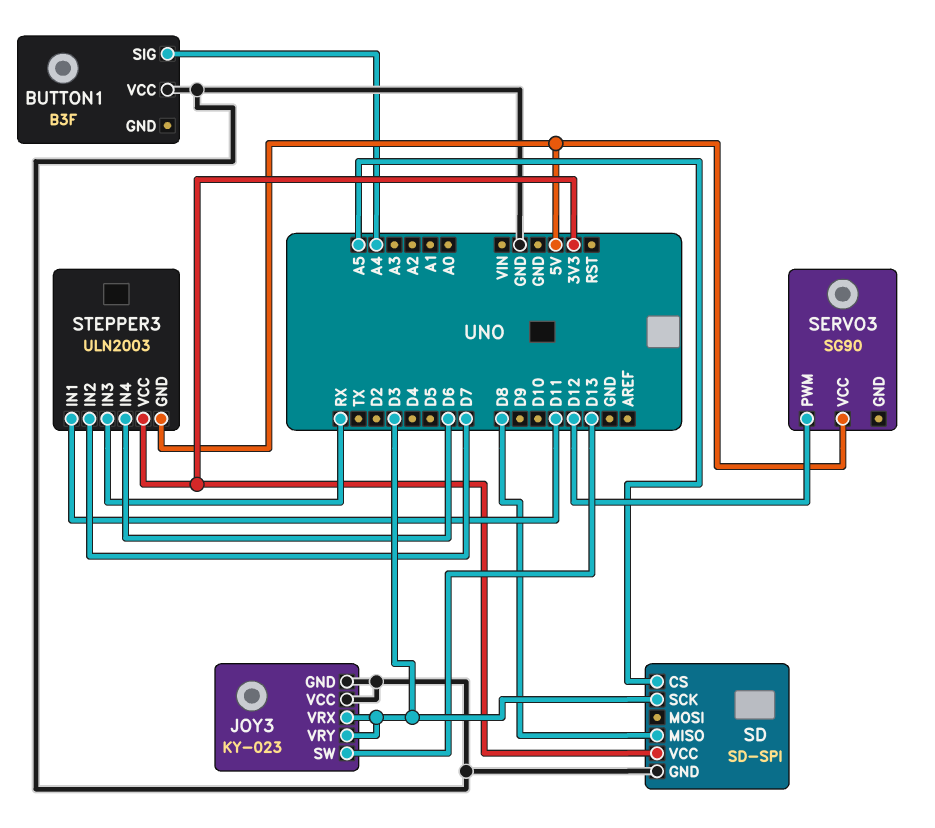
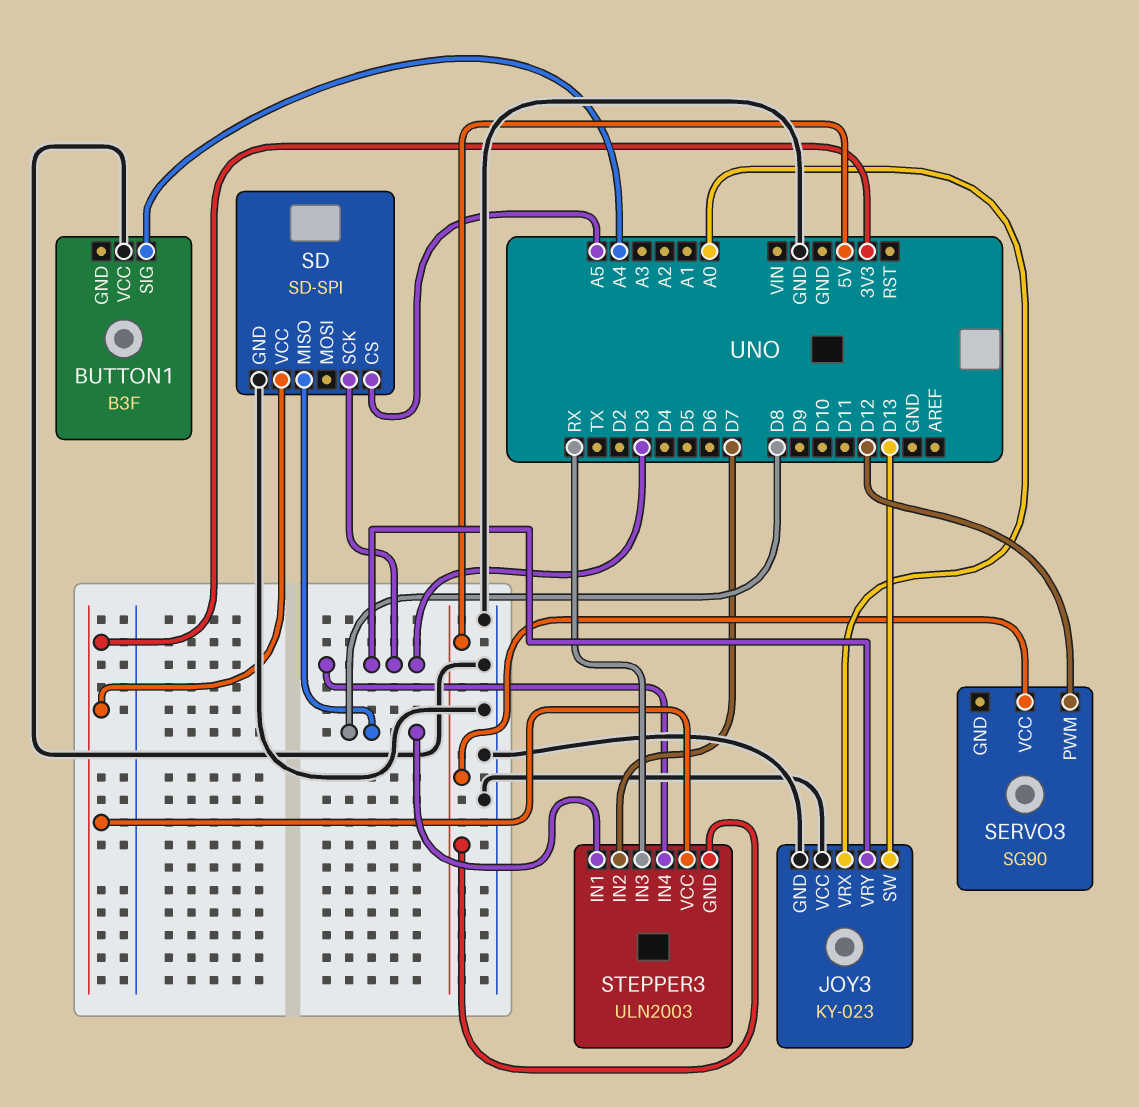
JOY3 pin VRX: D3 -> A0
STEPPER3 pin IN1: D11 -> D8
STEPPER3 pin IN4: D6 -> D3

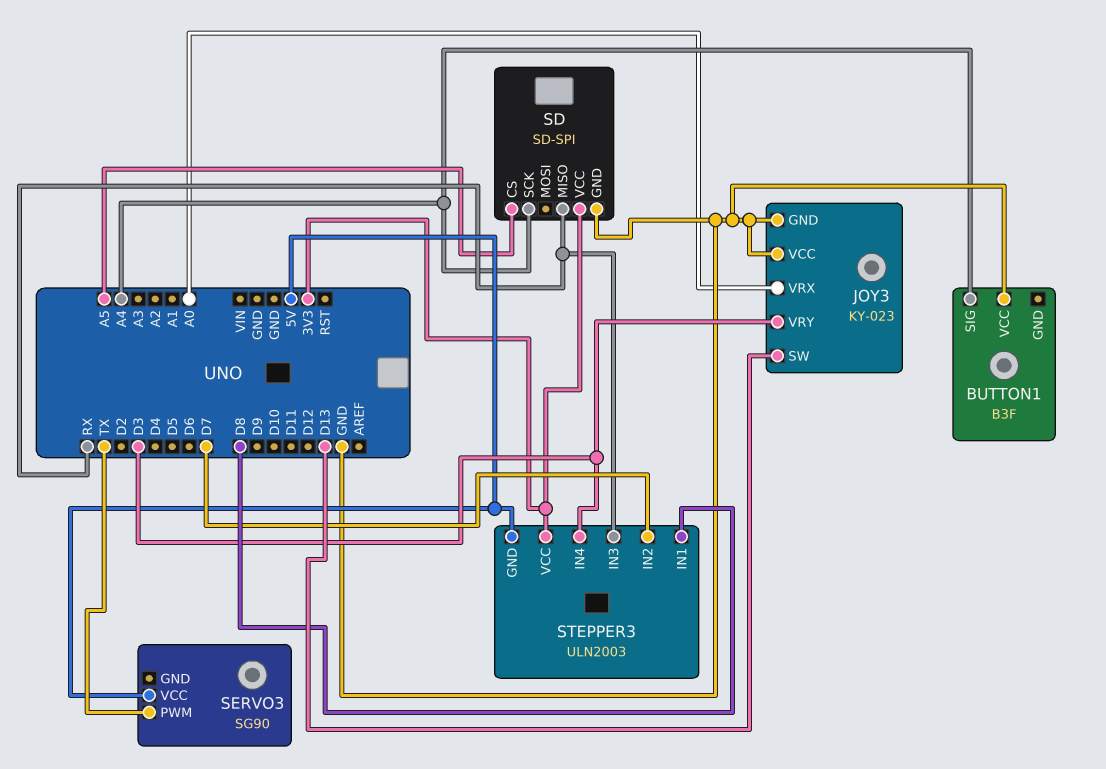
SD pin MISO: D8 -> RX
SD pin SCK: D3 -> A4
SERVO3 pin PWM: D12 -> TX

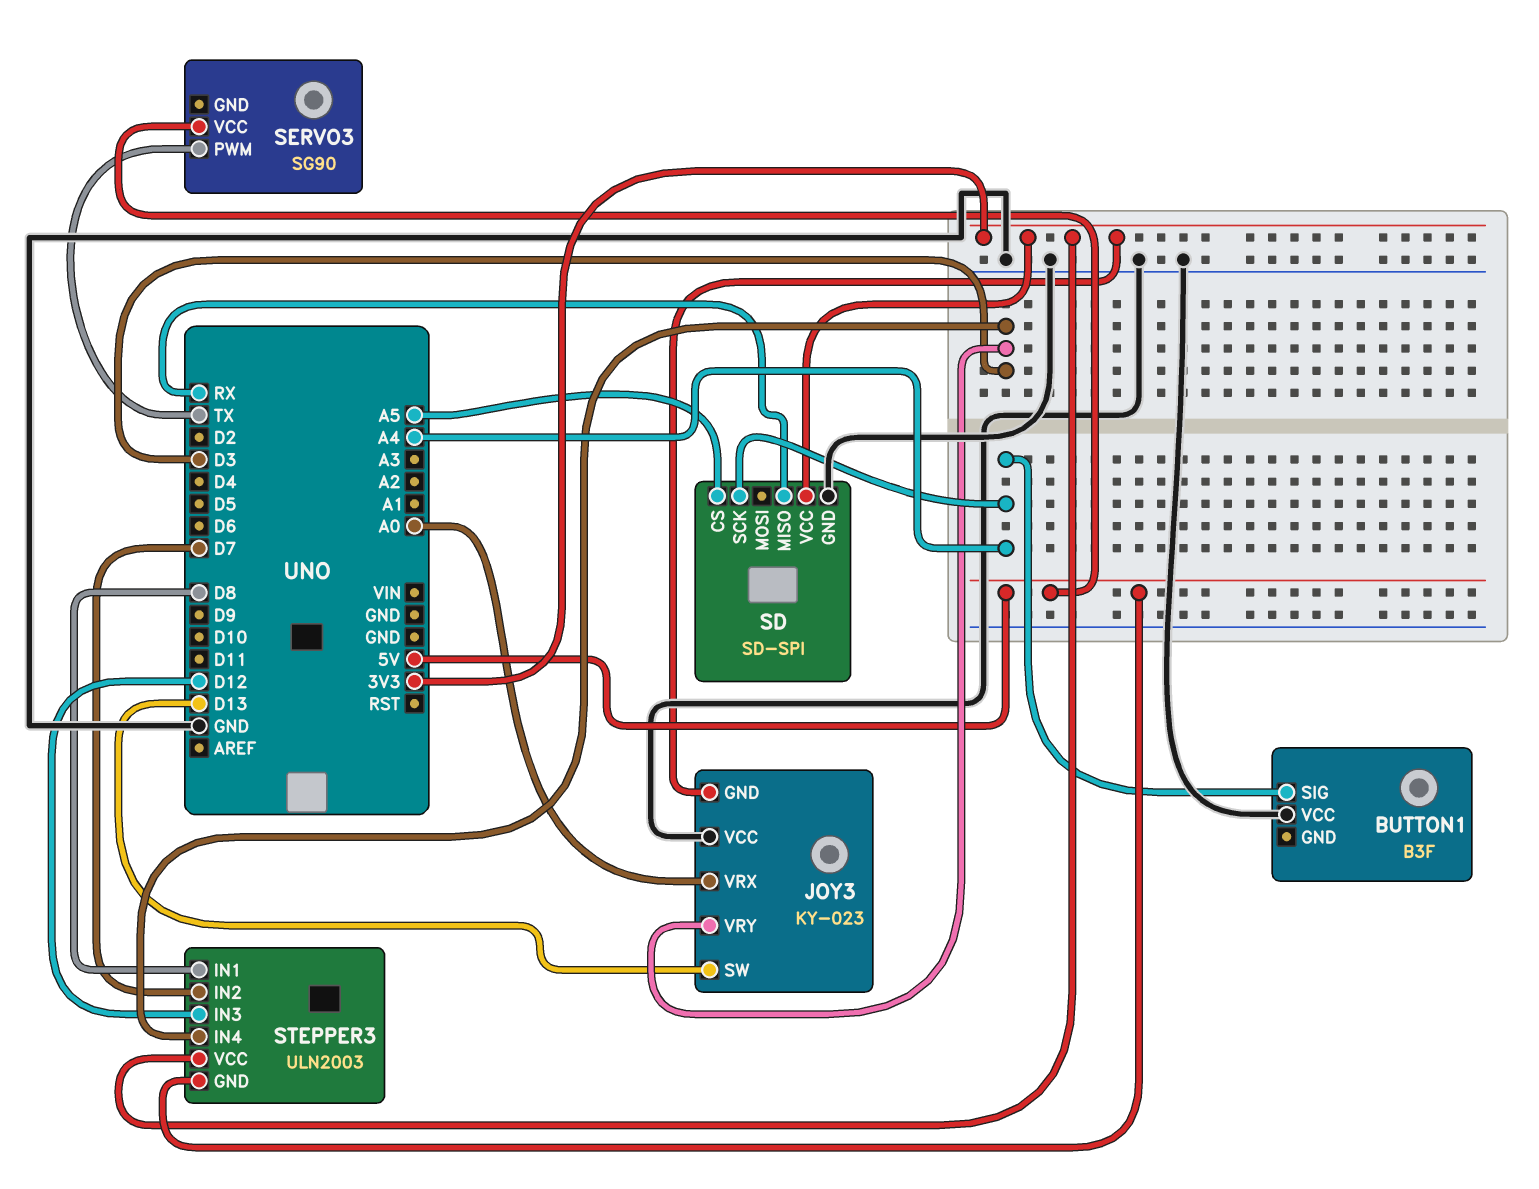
JOY3 pin GND: GND -> 3V3
STEPPER3 pin IN3: RX -> D12

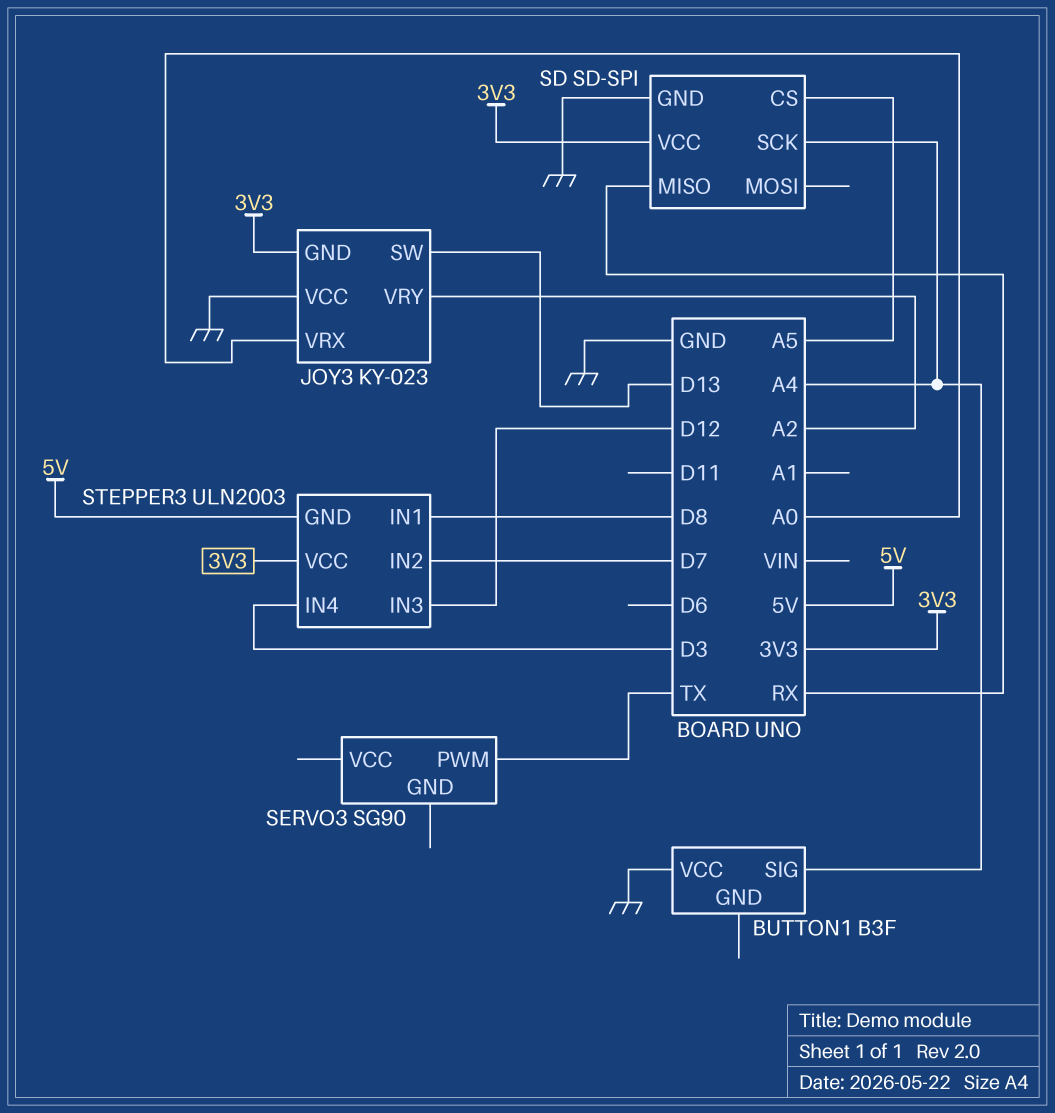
JOY3 pin VRY: D3 -> A2
SERVO3 pin VCC: 5V -> none

